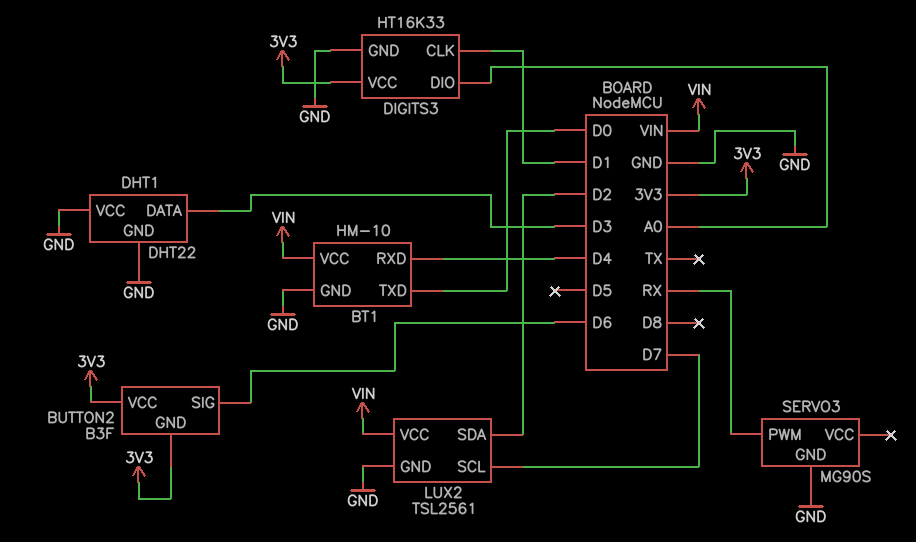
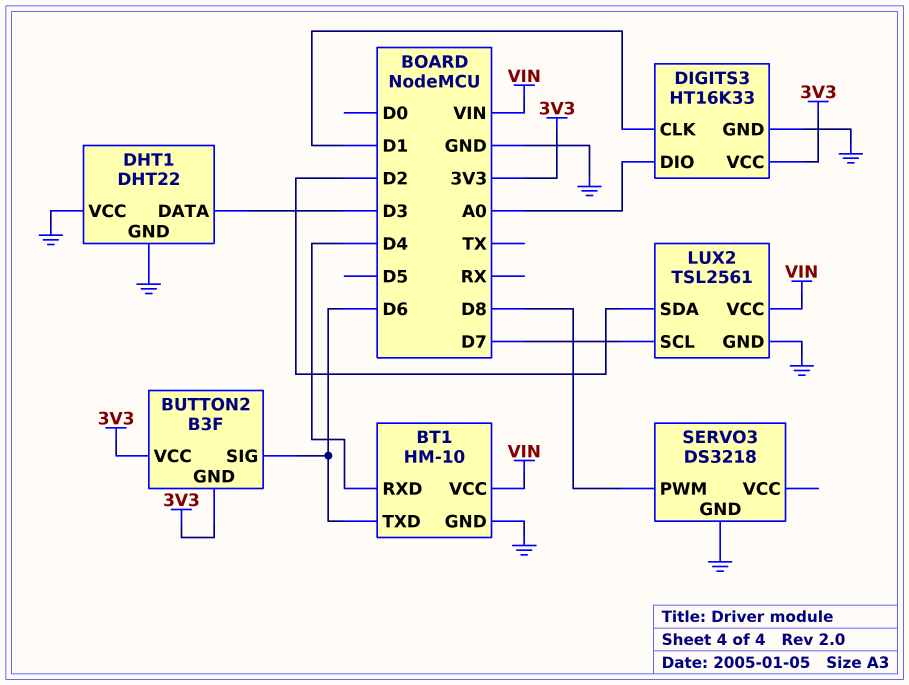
BT1 pin TXD: D0 -> D6
SERVO3: MG90S -> DS3218
SERVO3 pin PWM: RX -> D8

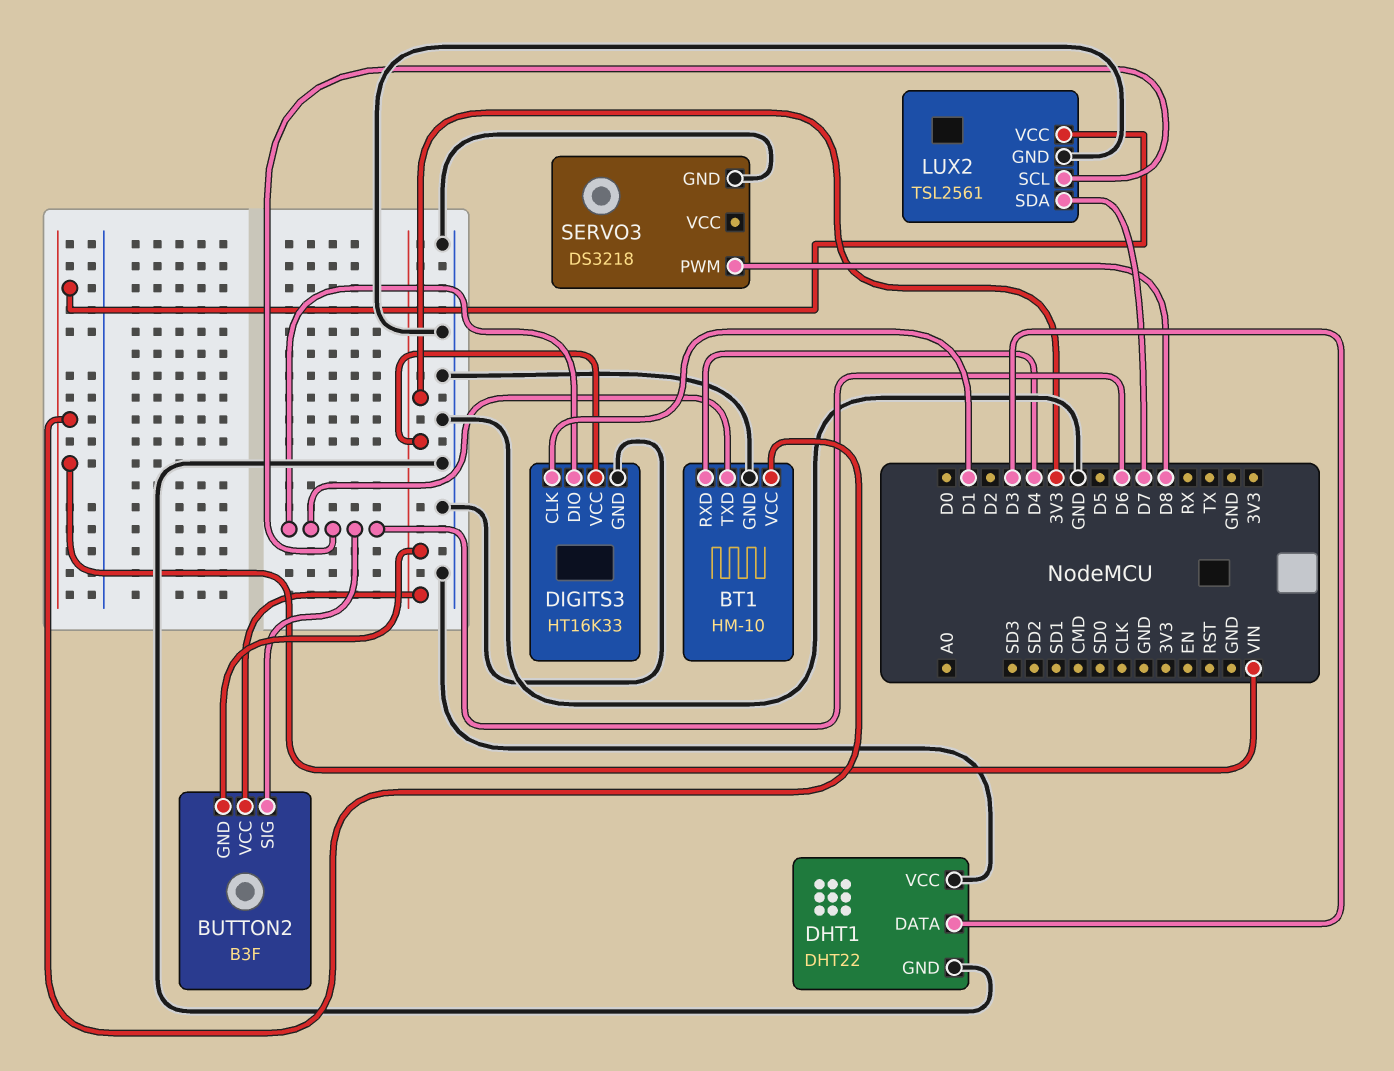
DIGITS3 pin DIO: A0 -> D6
LUX2 pin SCL: D7 -> D6
LUX2 pin SDA: D2 -> D7

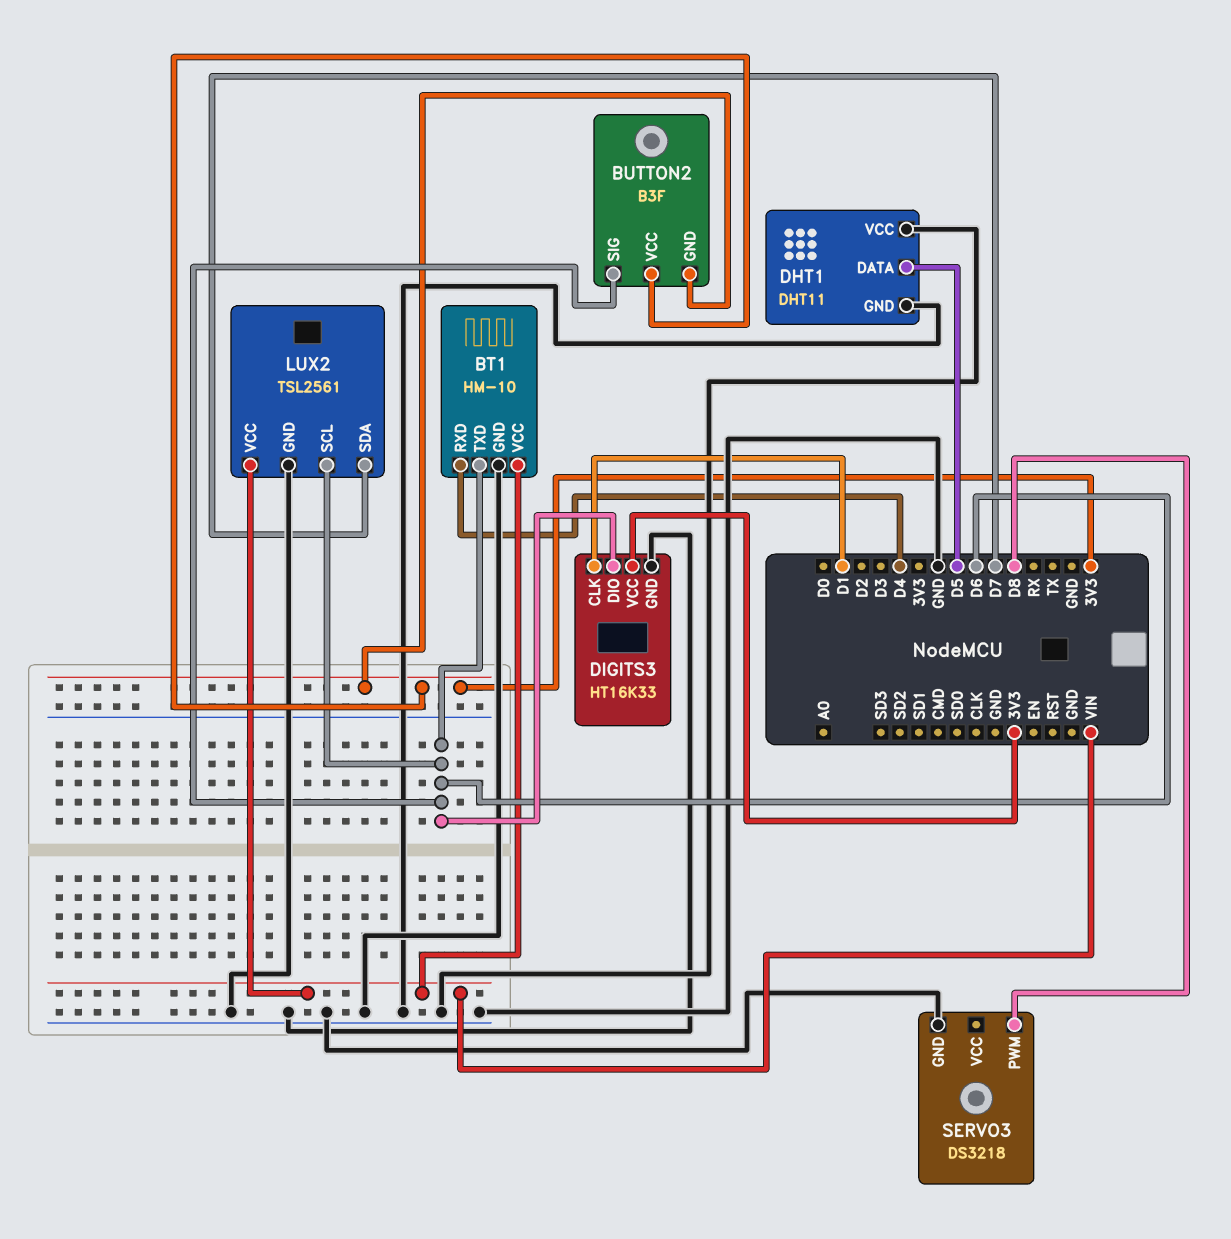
DHT1: DHT22 -> DHT11
DHT1 pin DATA: D3 -> D5

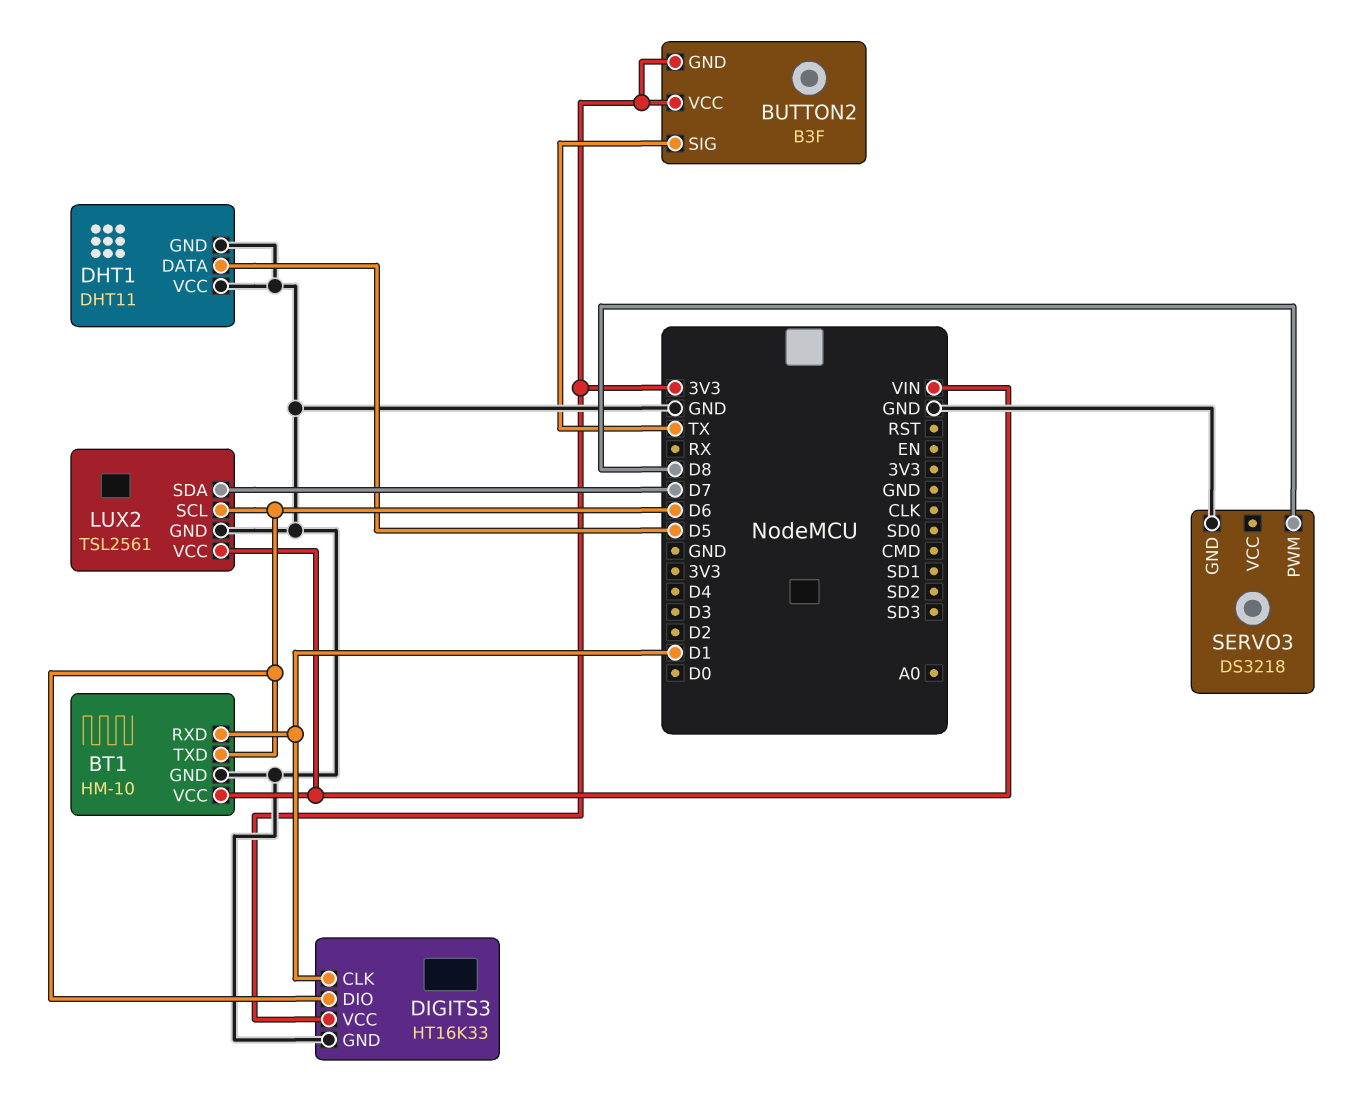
BT1 pin RXD: D4 -> D1
BUTTON2 pin SIG: D6 -> TX

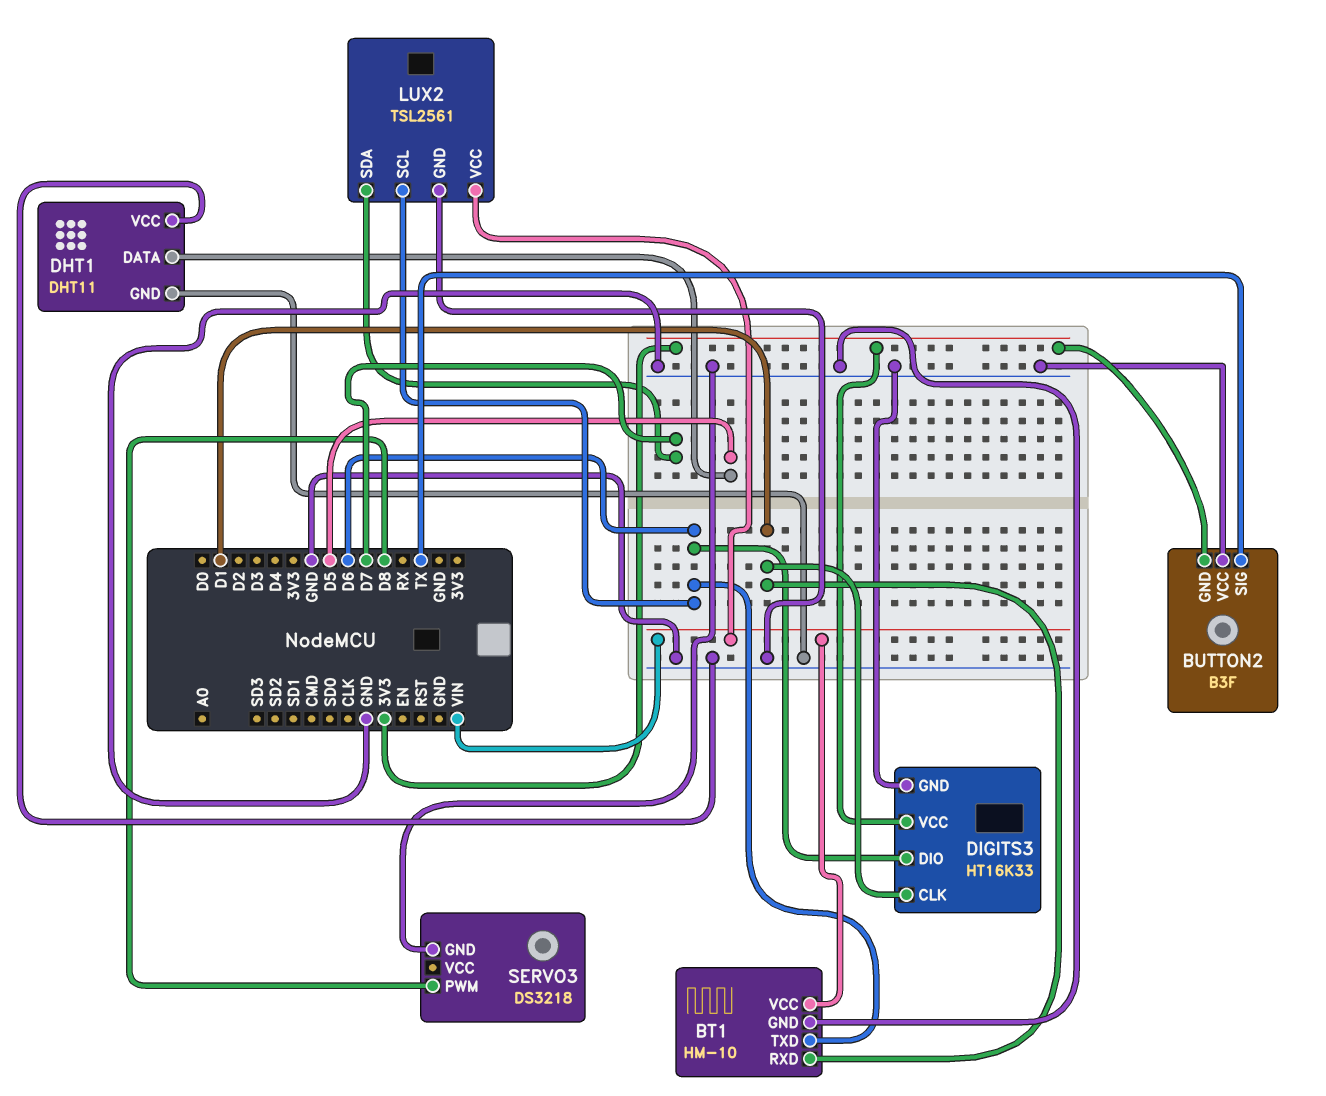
BUTTON2 pin VCC: 3V3 -> GND

